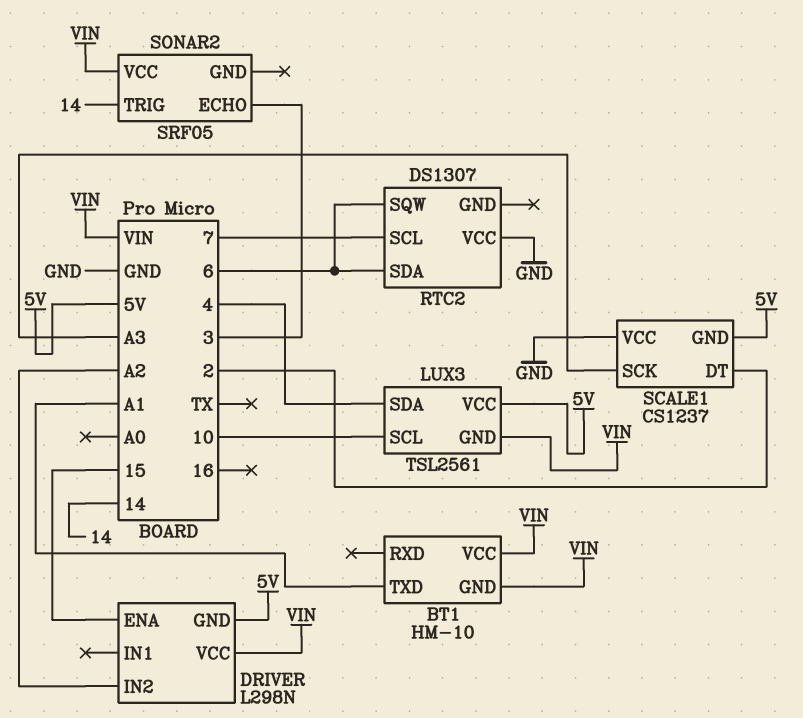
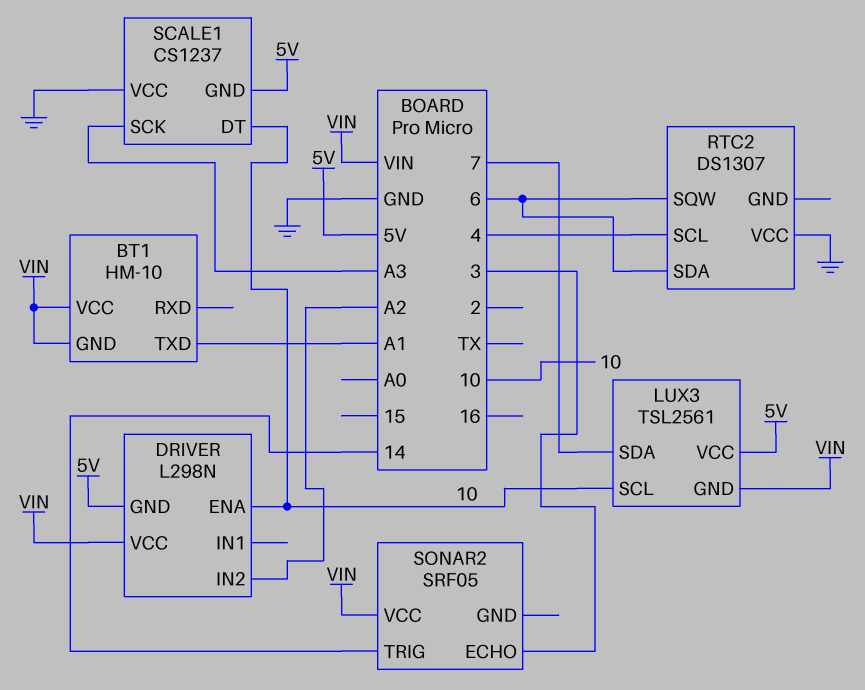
DRIVER pin ENA: 15 -> 10
LUX3 pin SDA: 4 -> 7
RTC2 pin SCL: 7 -> 4
SCALE1 pin DT: 2 -> 10

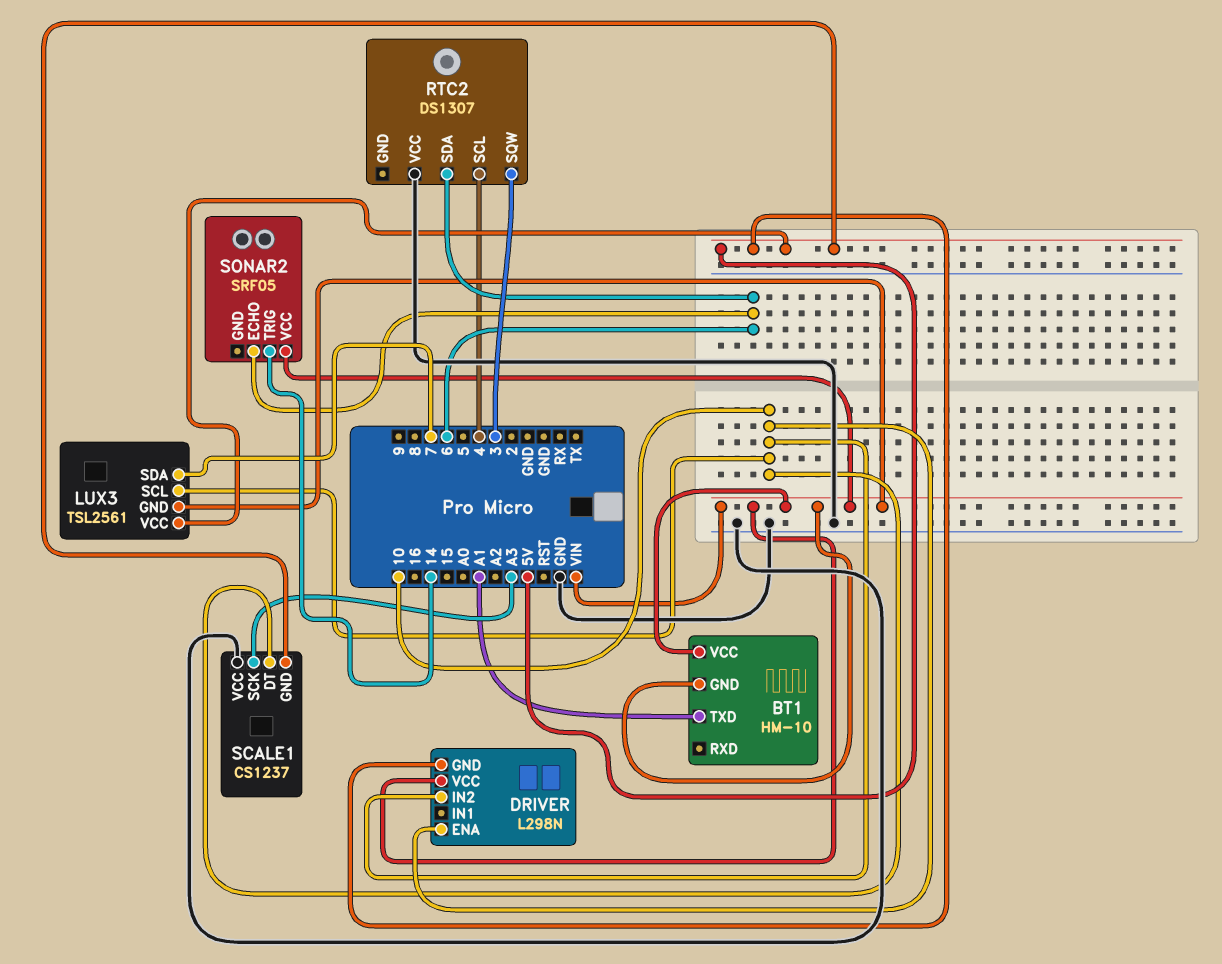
DRIVER pin IN2: A2 -> 10
RTC2 pin SQW: 6 -> 3
SONAR2 pin ECHO: 3 -> 6

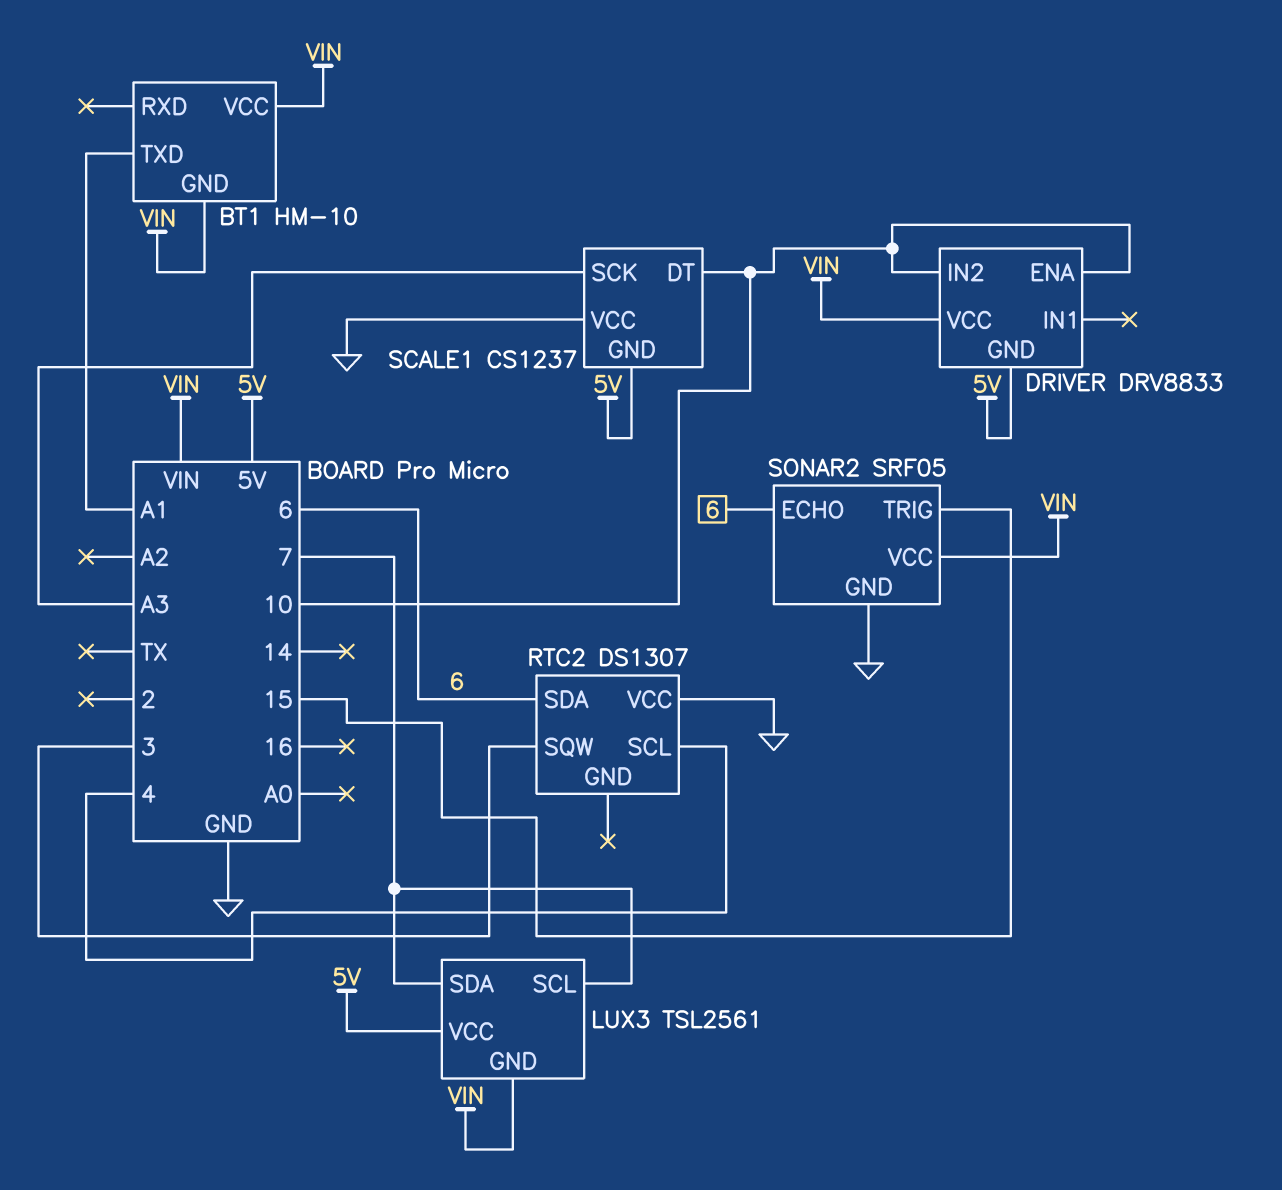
DRIVER: L298N -> DRV8833
LUX3 pin SCL: 10 -> 7
SONAR2 pin GND: none -> GND
SONAR2 pin TRIG: 14 -> 15

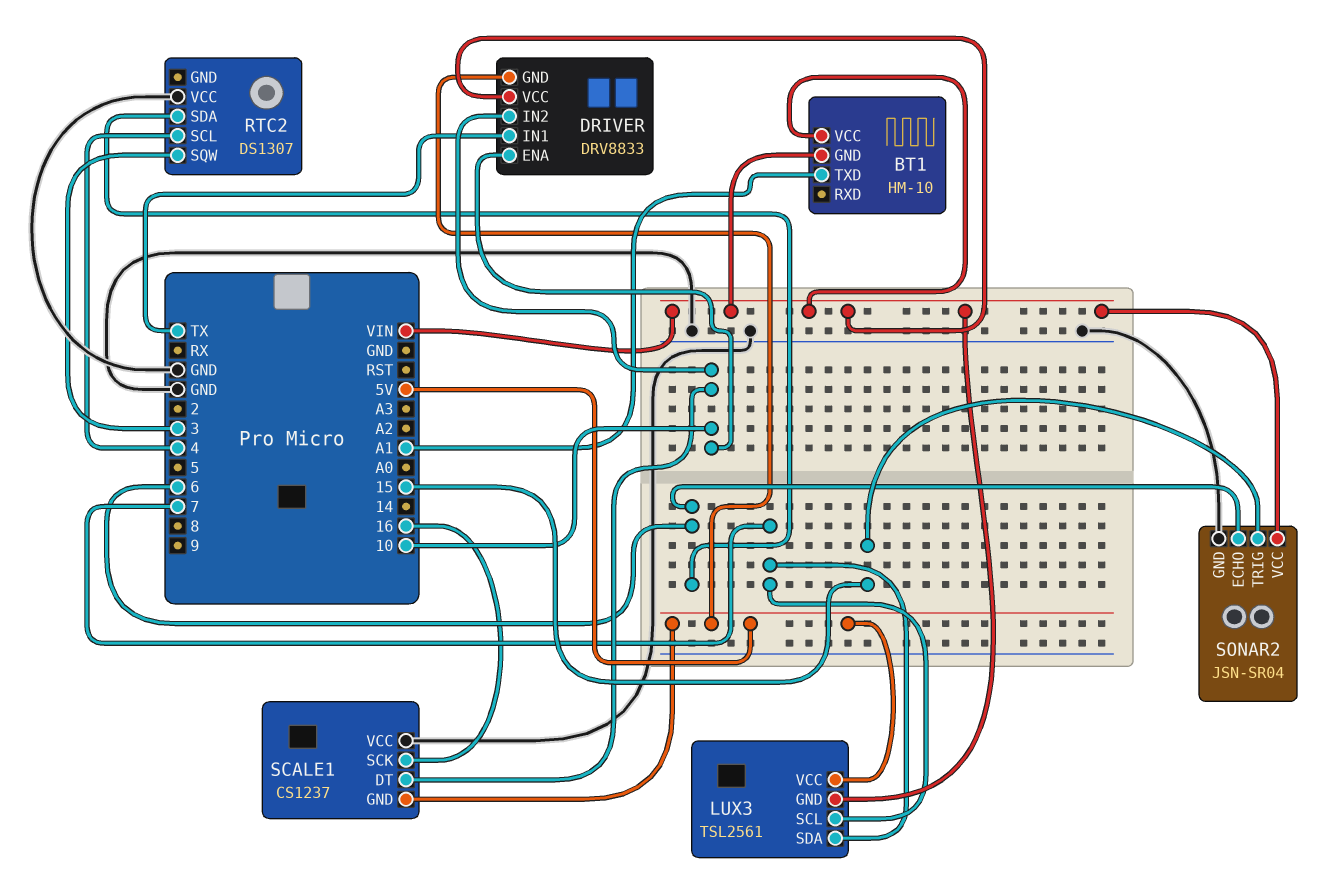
DRIVER pin IN1: none -> TX
SCALE1 pin SCK: A3 -> 16
SONAR2: SRF05 -> JSN-SR04

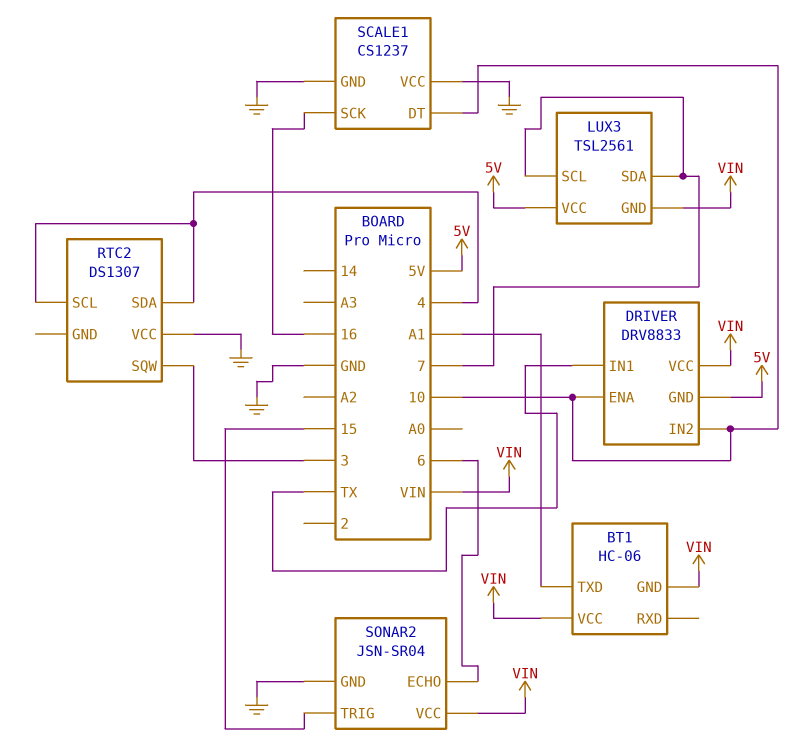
BT1: HM-10 -> HC-06
RTC2 pin SDA: 6 -> 4
SCALE1 pin GND: 5V -> GND

